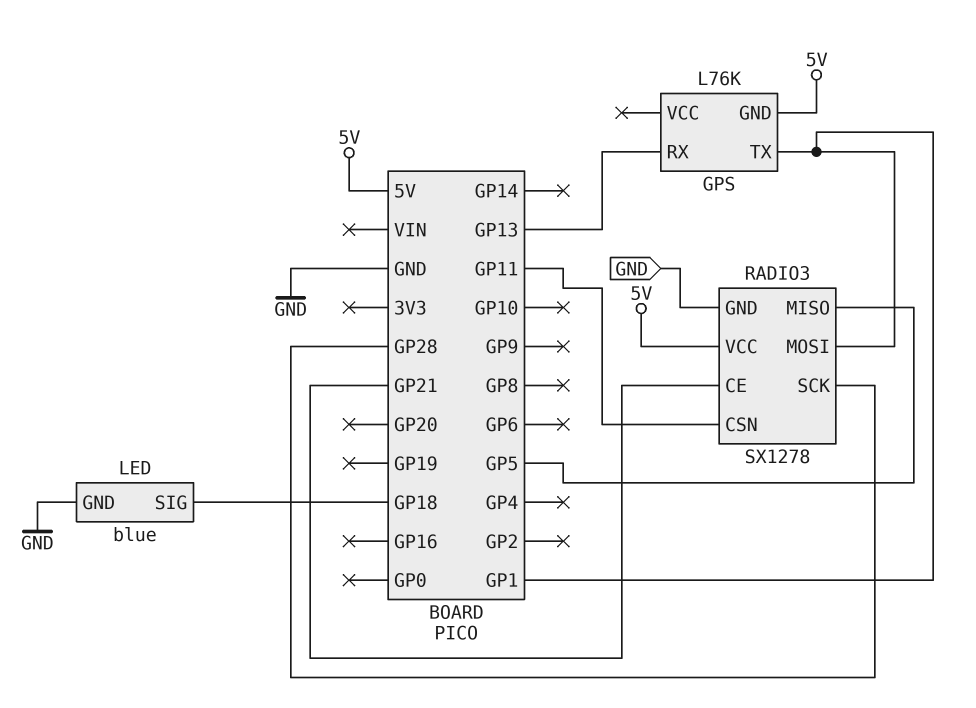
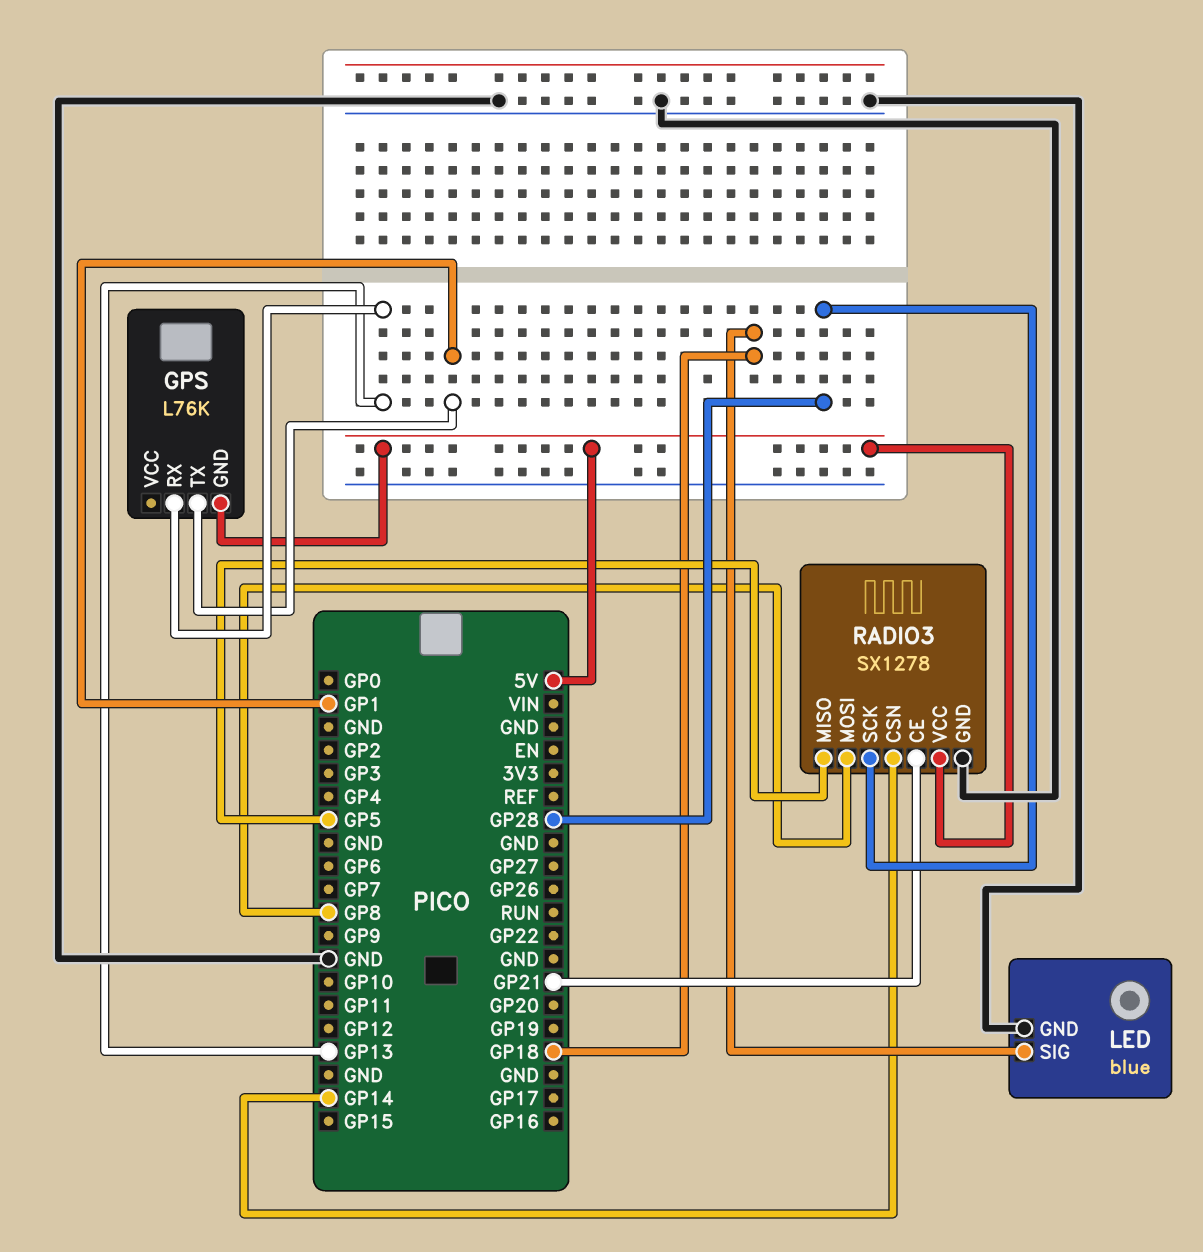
RADIO3 pin CSN: GP11 -> GP14
RADIO3 pin MOSI: GP1 -> GP8

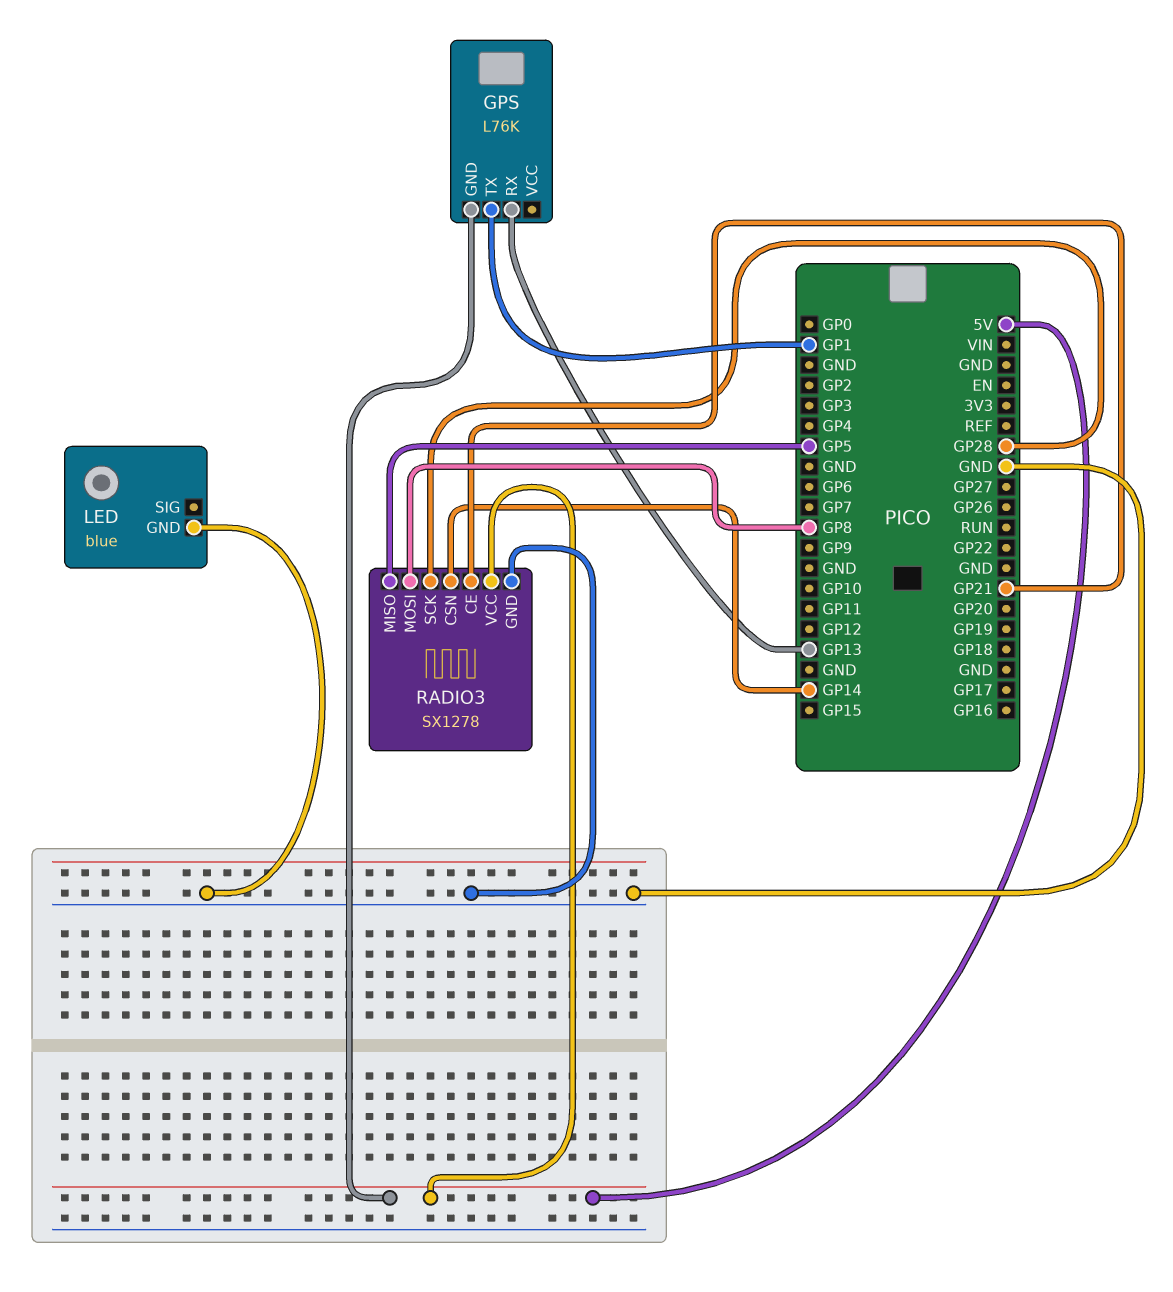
LED pin SIG: GP18 -> none

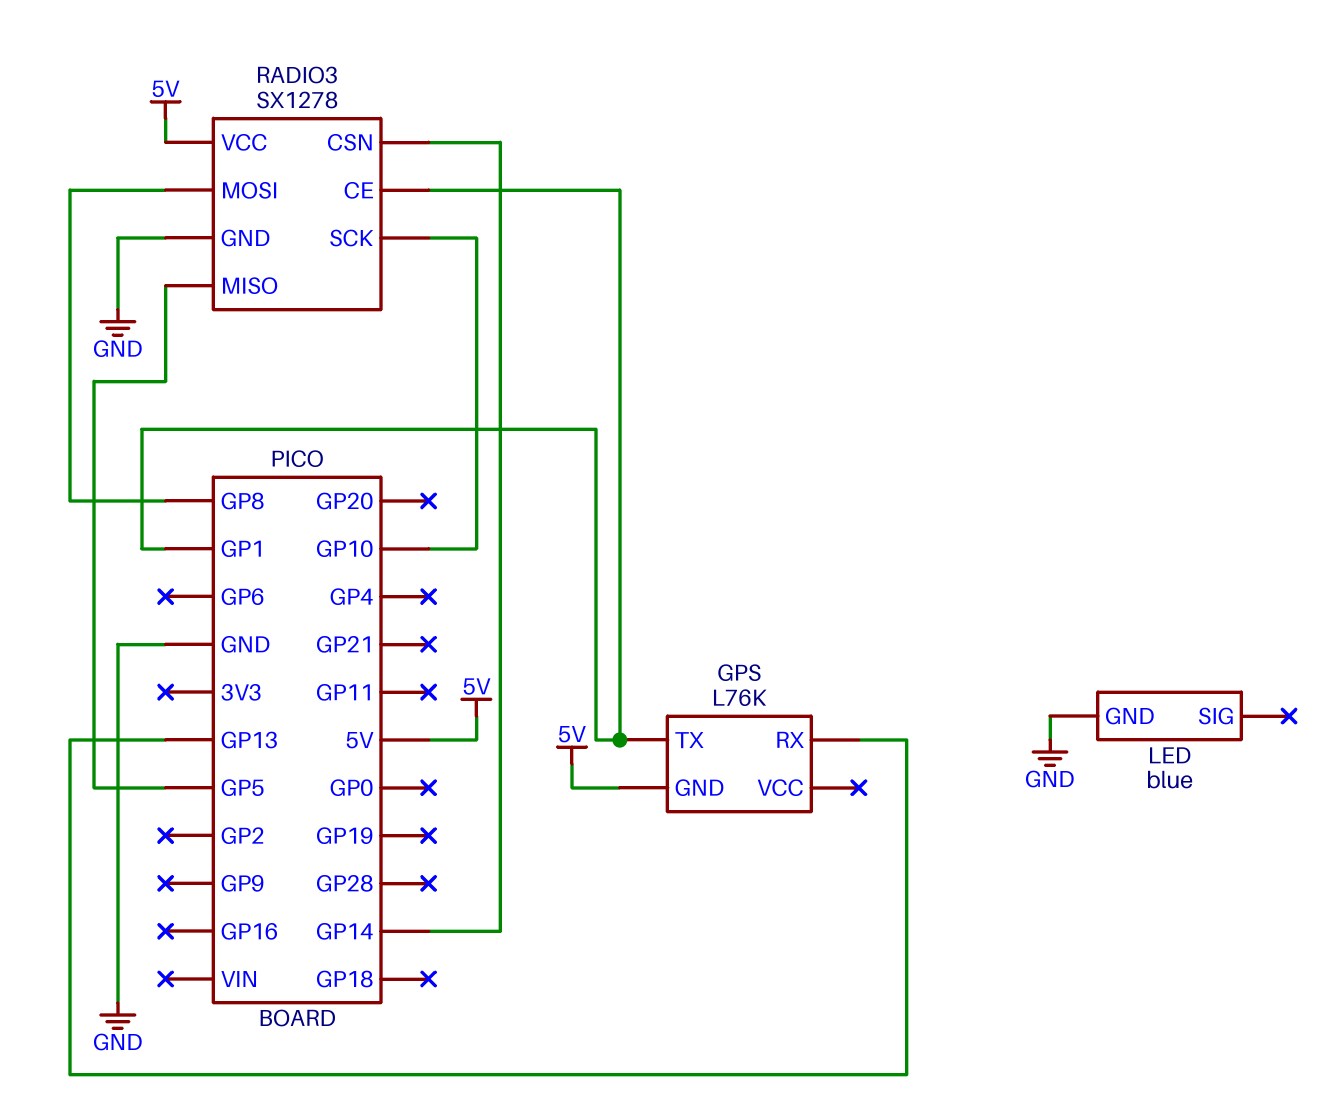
RADIO3 pin CE: GP21 -> GP1
RADIO3 pin SCK: GP28 -> GP10

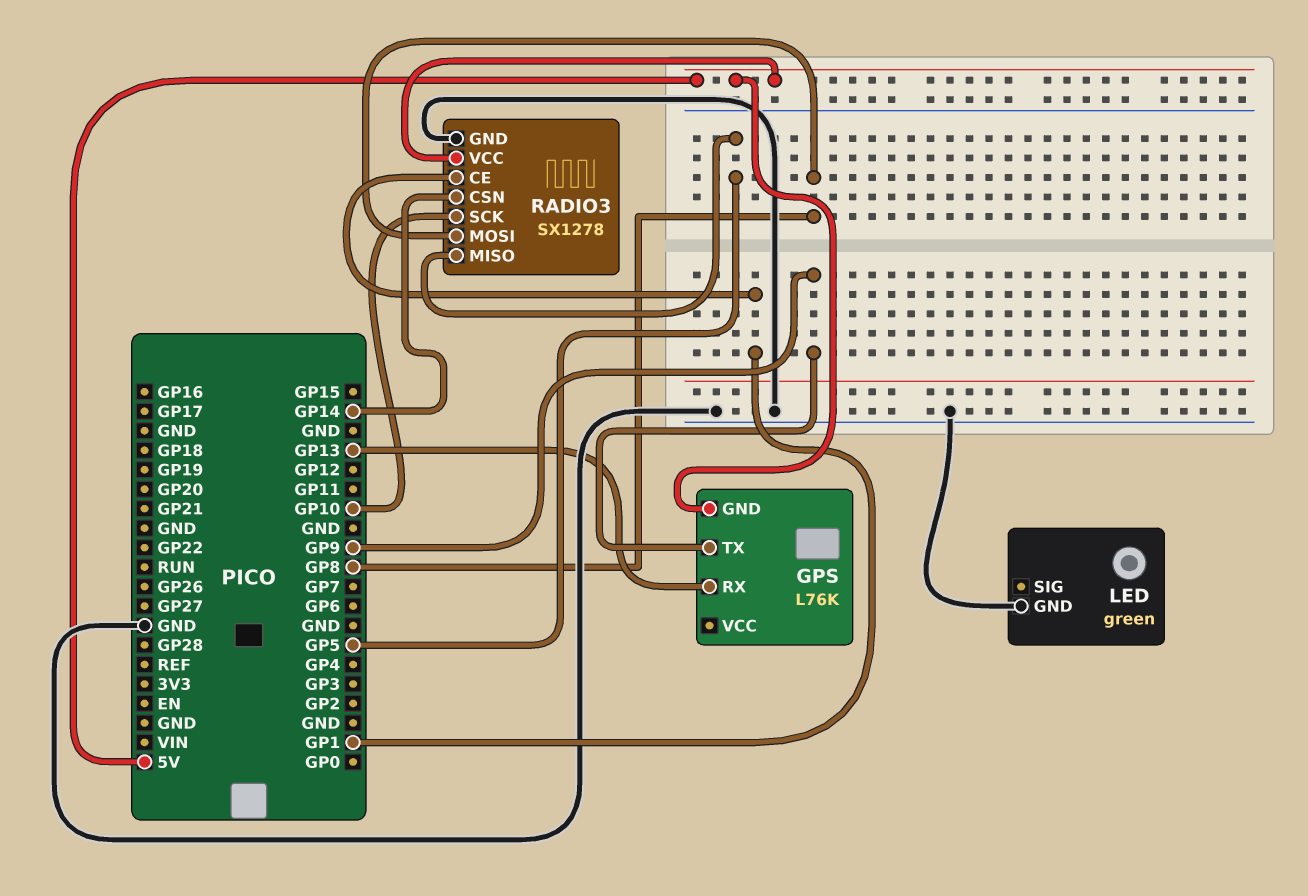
GPS pin TX: GP1 -> GP9
LED: blue -> green

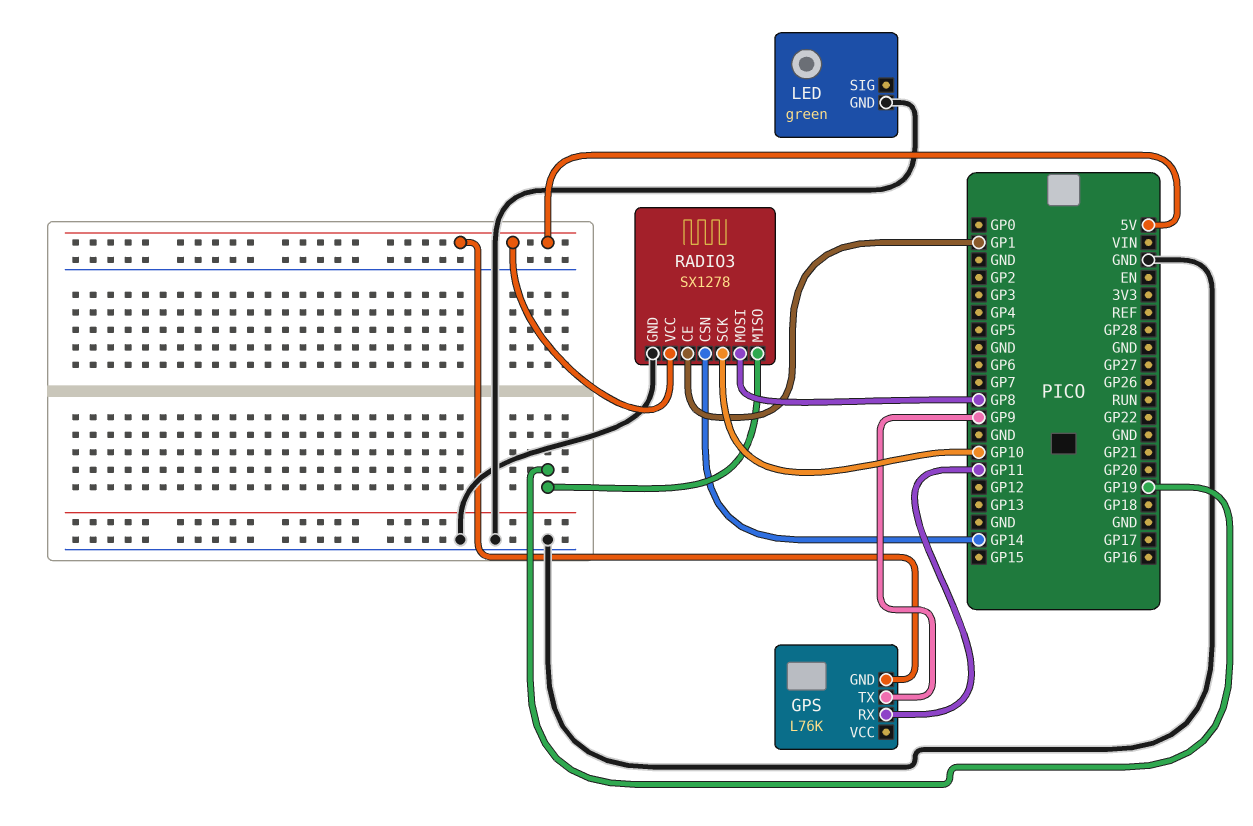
GPS pin RX: GP13 -> GP11
RADIO3 pin MISO: GP5 -> GP19

